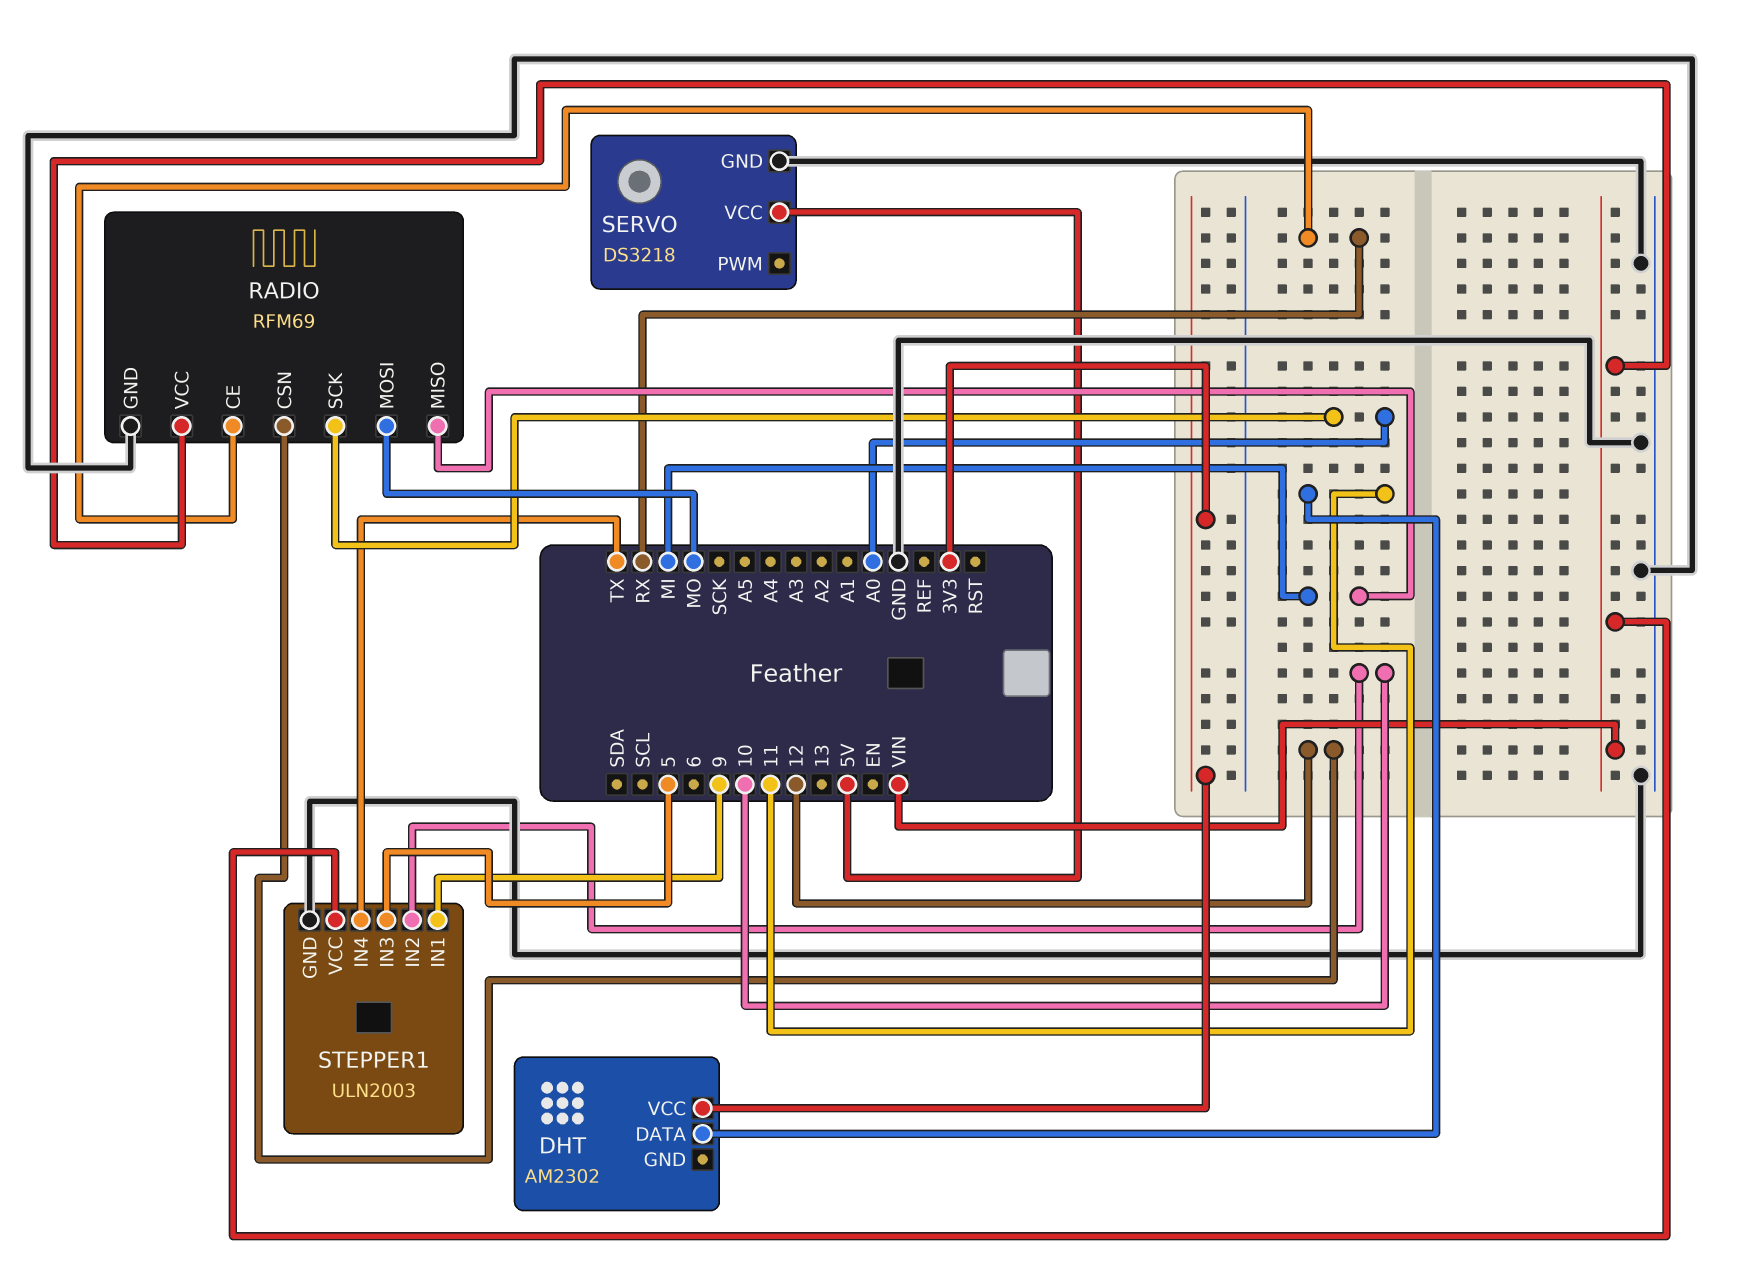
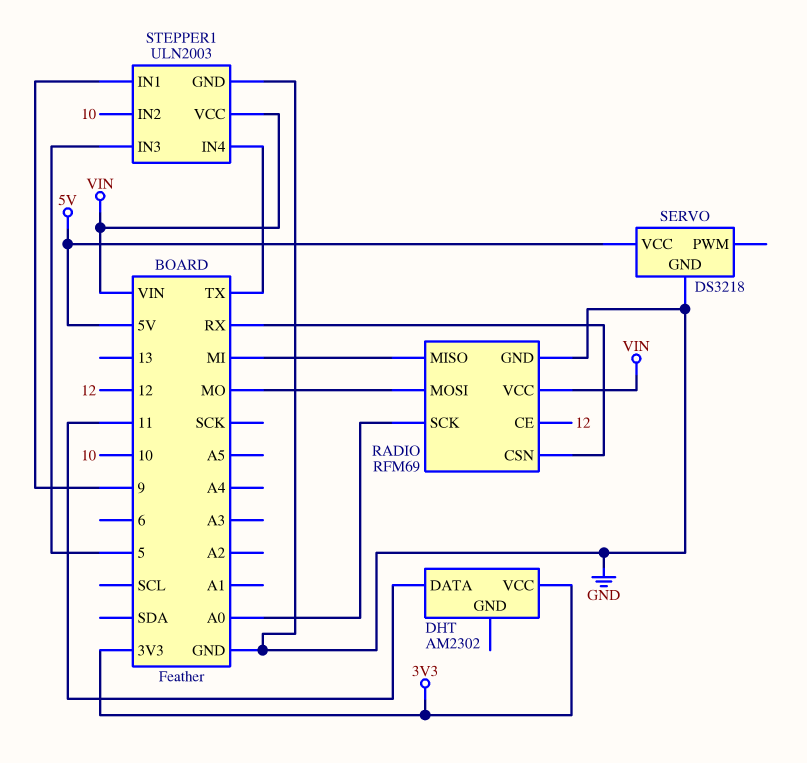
RADIO pin CE: RX -> 12
RADIO pin CSN: 12 -> RX

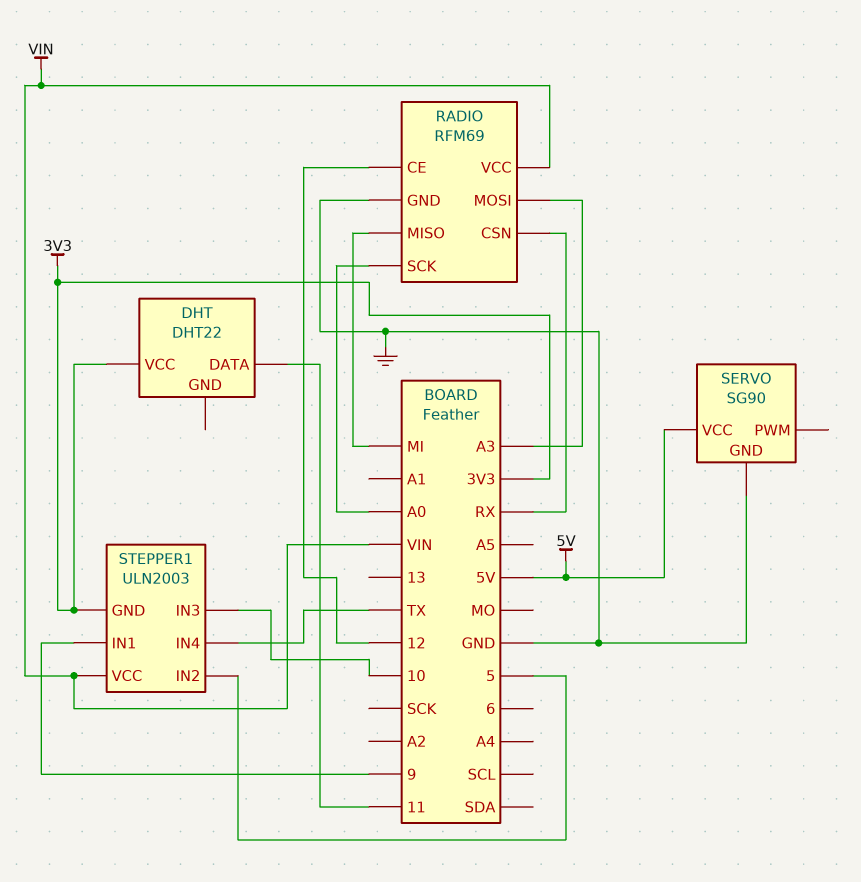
DHT: AM2302 -> DHT22
RADIO pin MOSI: MO -> A3
SERVO: DS3218 -> SG90
STEPPER1 pin GND: GND -> 3V3
STEPPER1 pin IN2: 10 -> 5
STEPPER1 pin IN3: 5 -> 10

